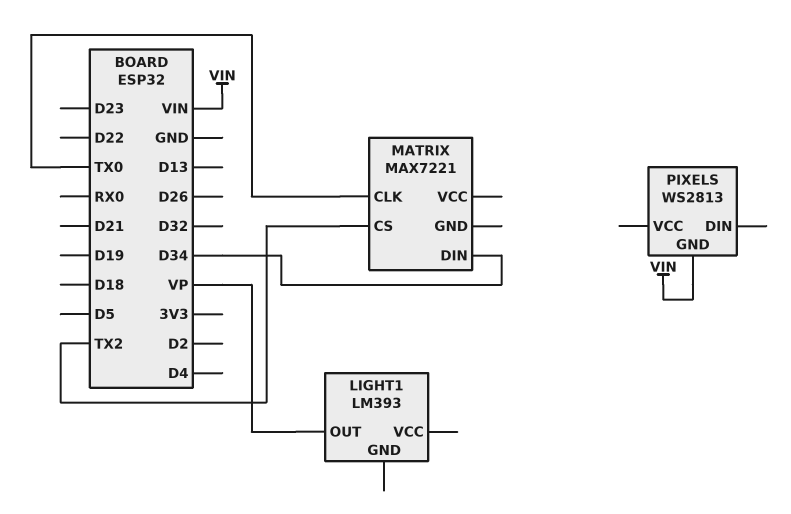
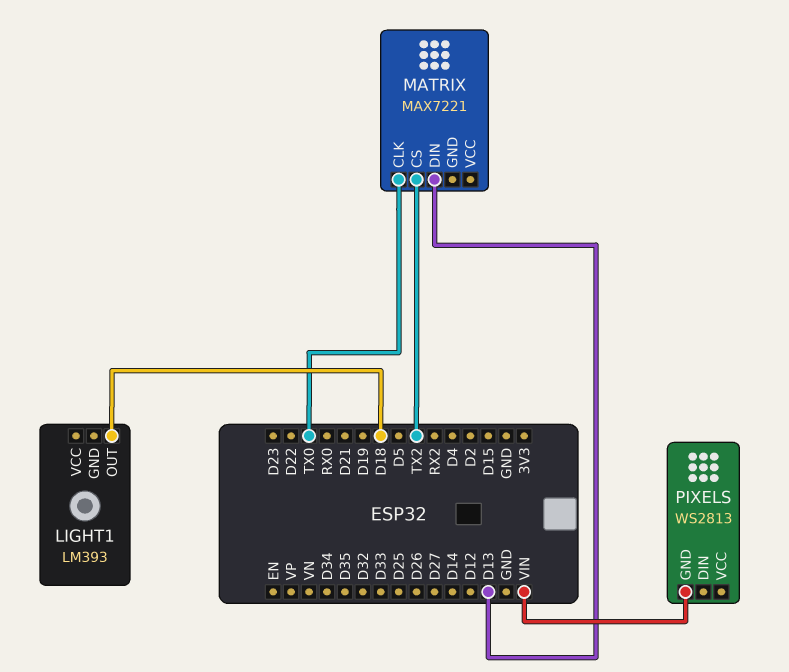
LIGHT1 pin OUT: VP -> D18
MATRIX pin DIN: D34 -> D13

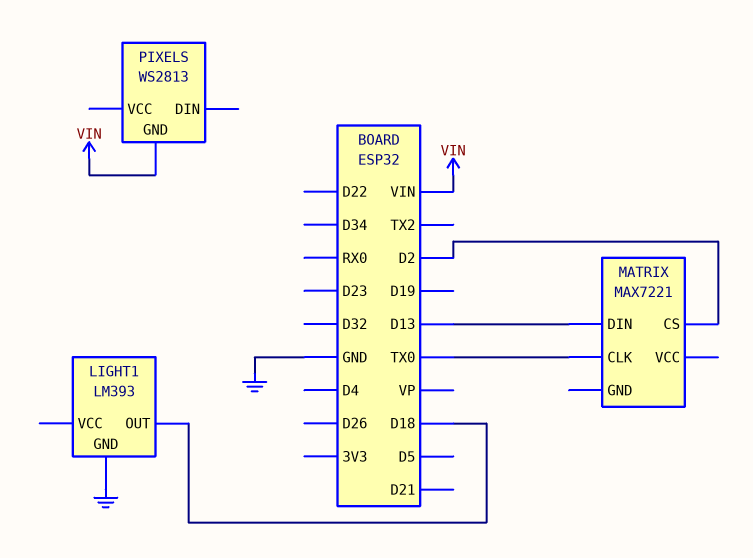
LIGHT1 pin GND: none -> GND
MATRIX pin CS: TX2 -> D2

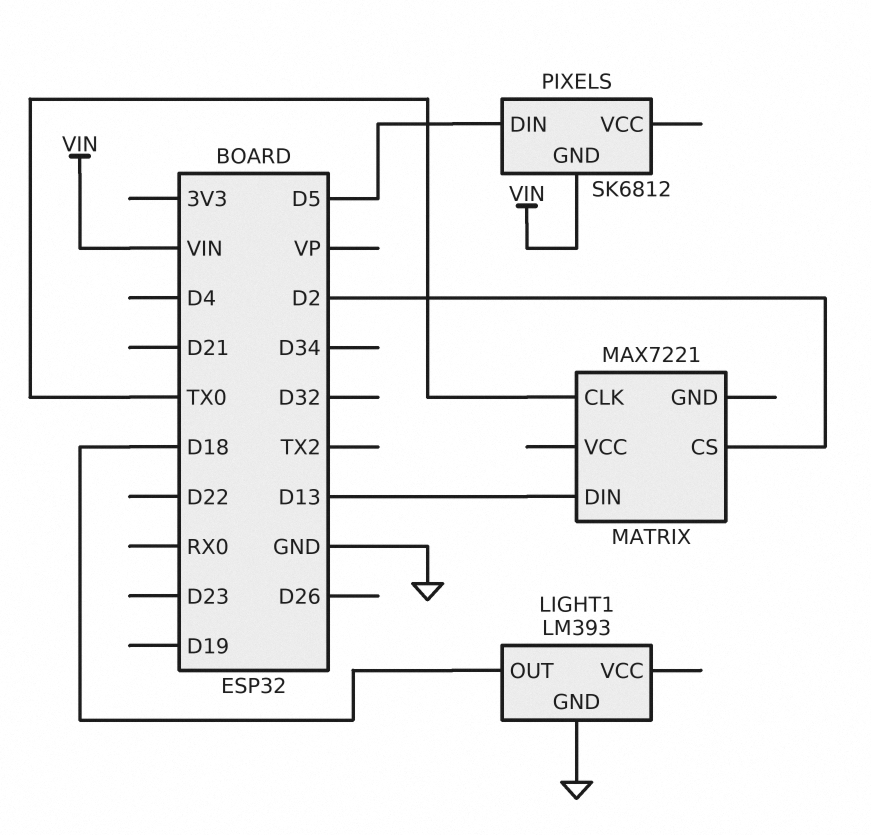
PIXELS: WS2813 -> SK6812
PIXELS pin DIN: none -> D5

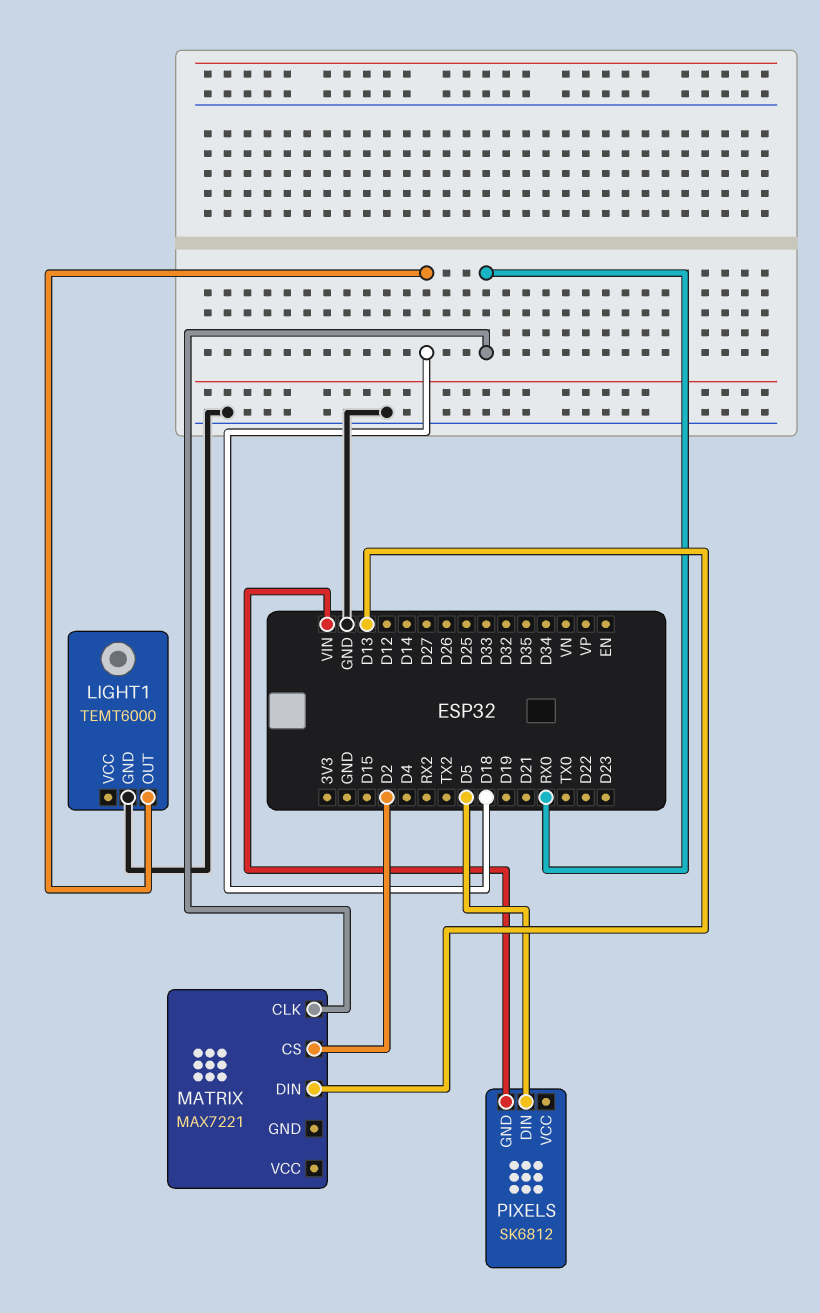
LIGHT1: LM393 -> TEMT6000
MATRIX pin CLK: TX0 -> RX0

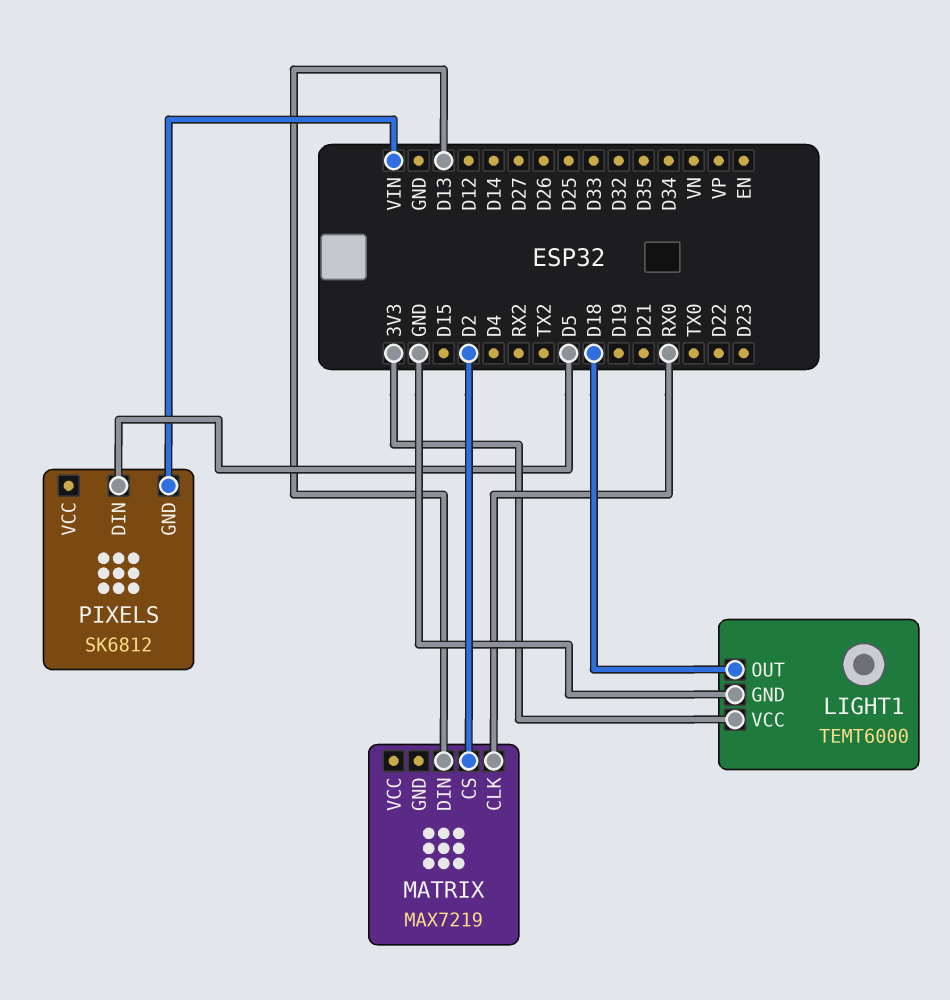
LIGHT1 pin VCC: none -> 3V3
MATRIX: MAX7221 -> MAX7219

